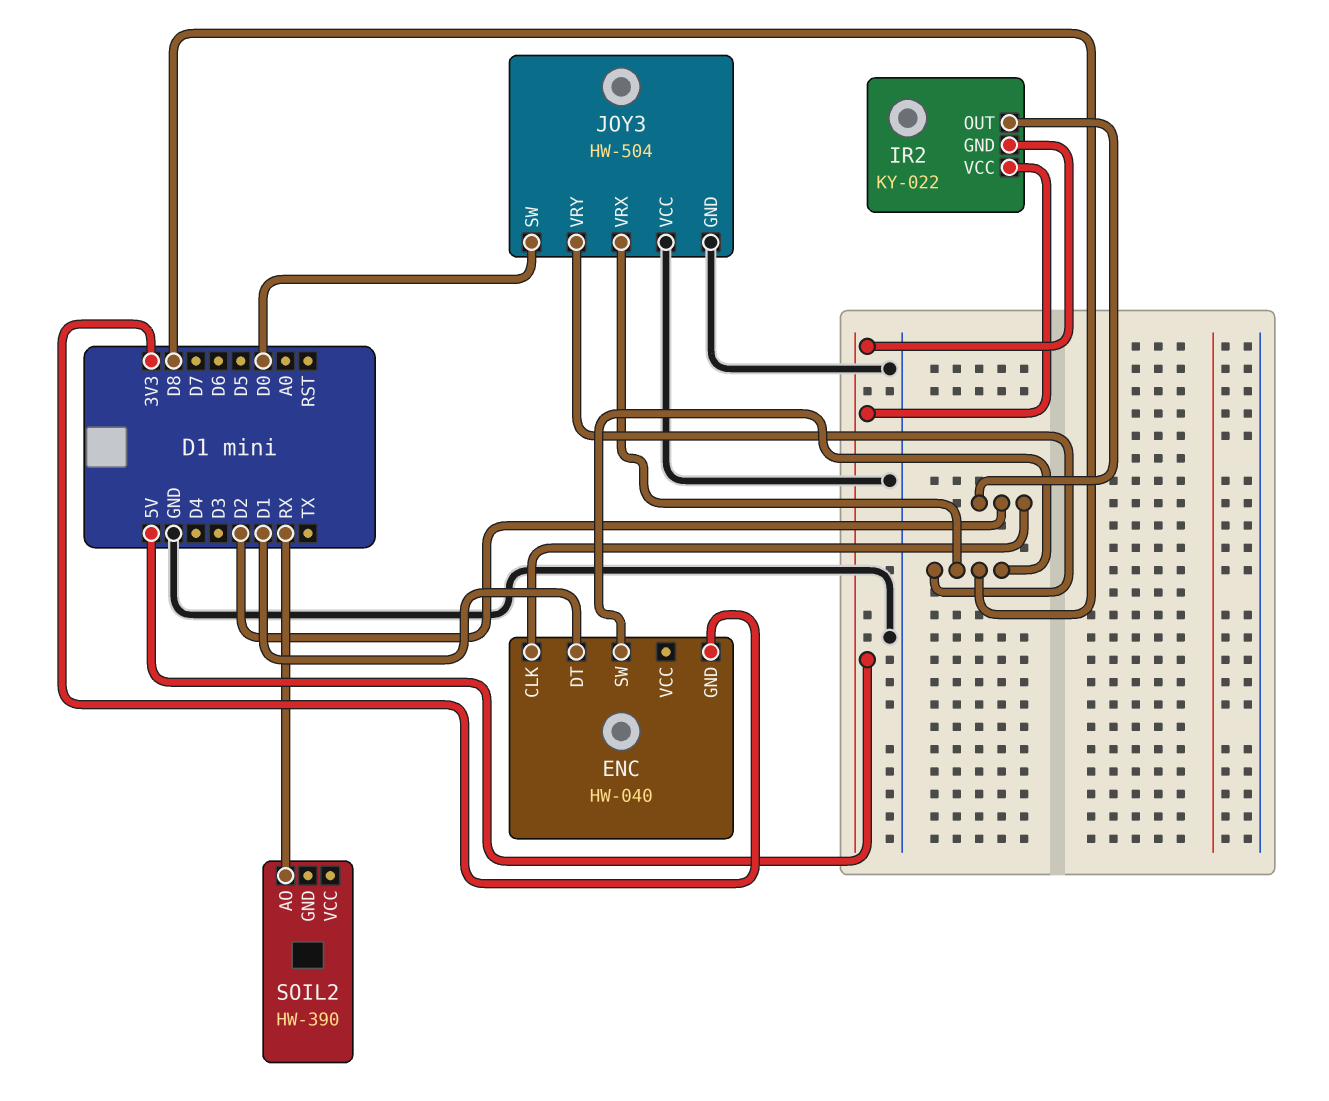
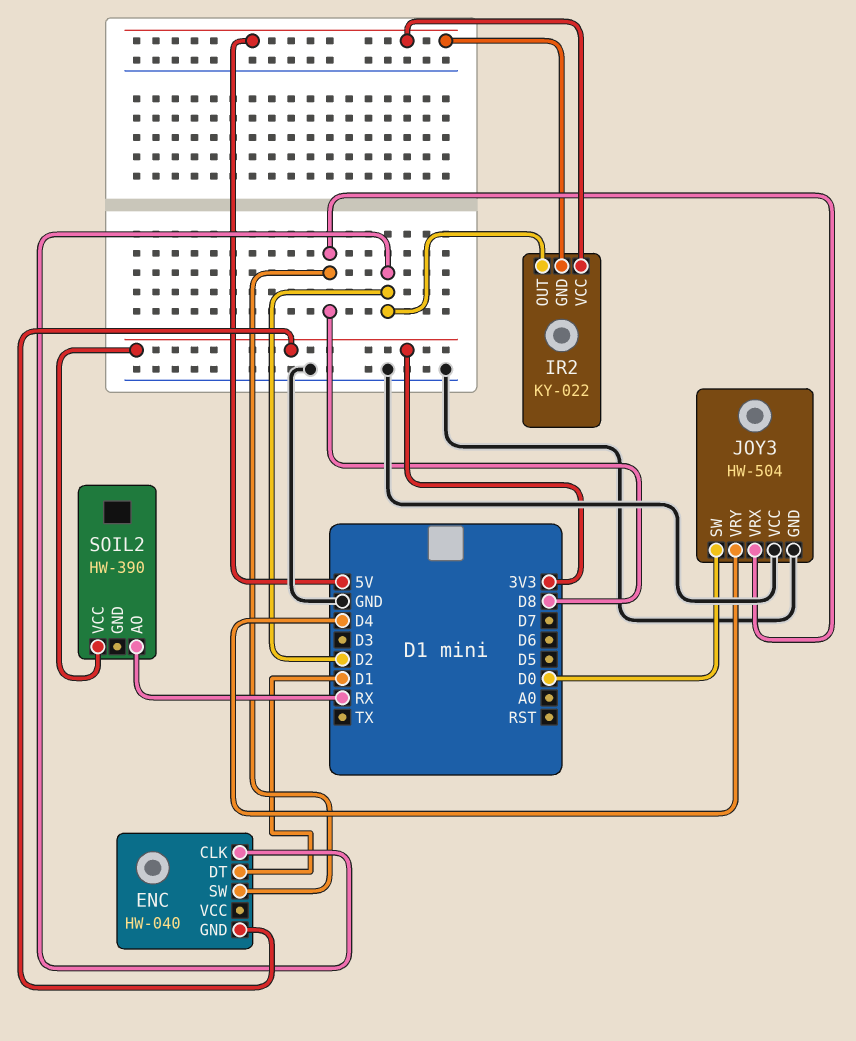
JOY3 pin VRY: D8 -> D4
SOIL2 pin VCC: none -> 3V3

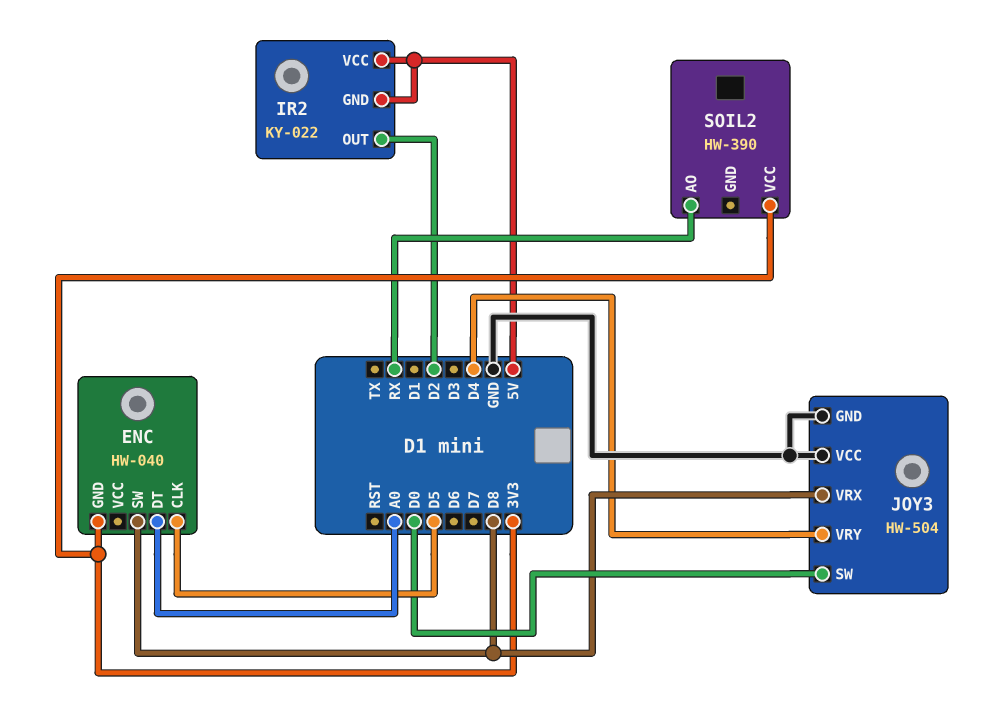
ENC pin CLK: D2 -> D5
ENC pin DT: D1 -> A0

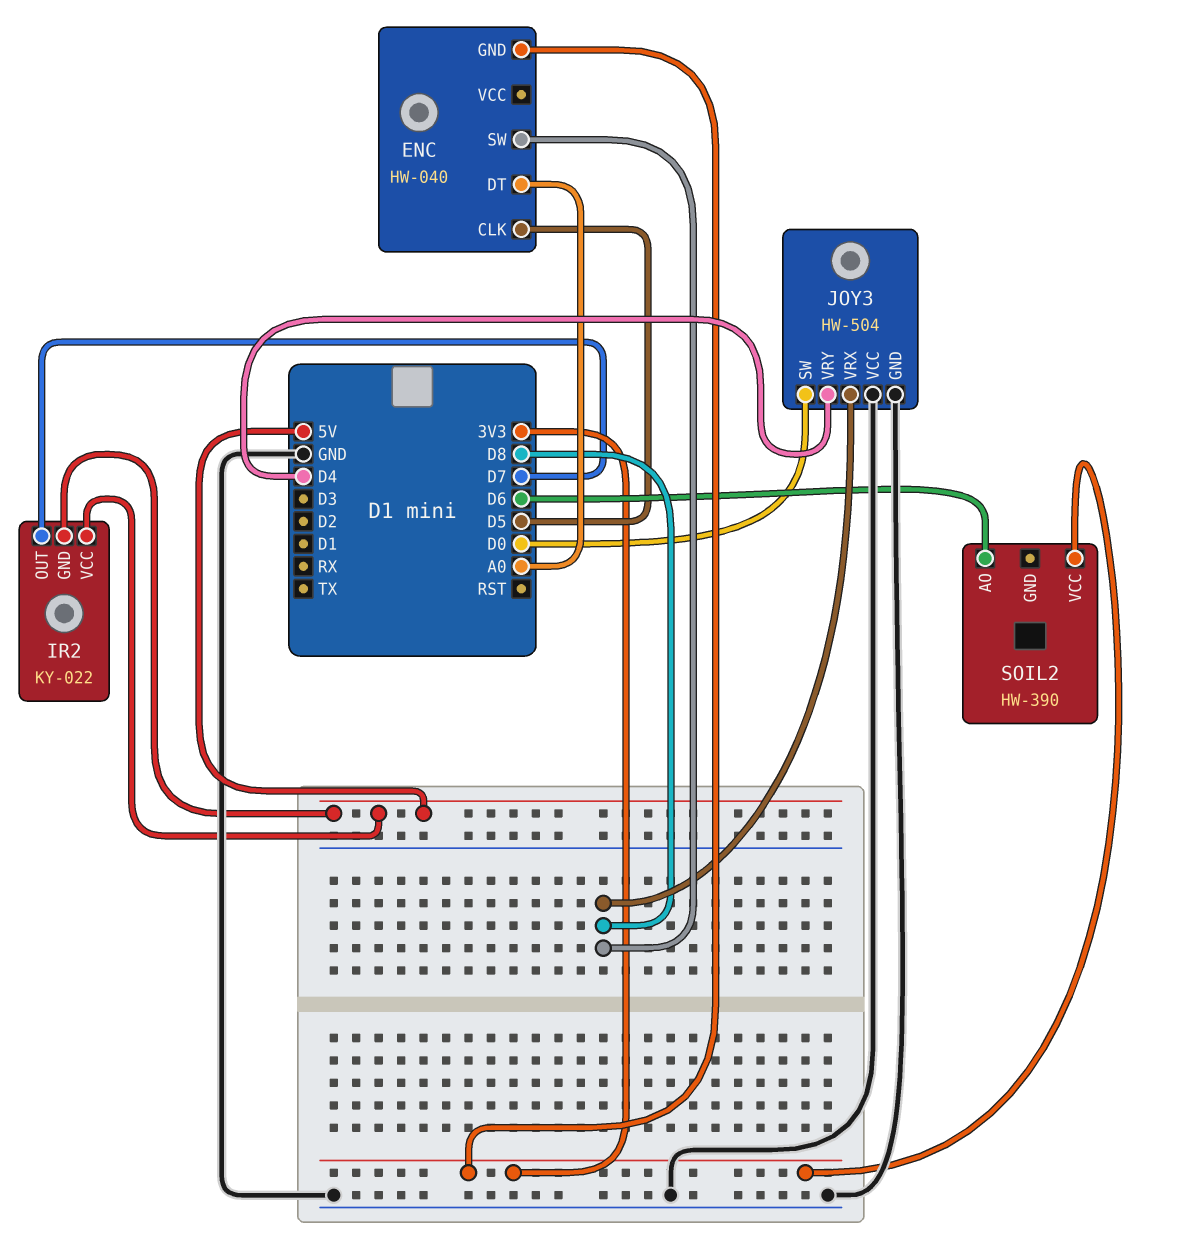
IR2 pin OUT: D2 -> D7
SOIL2 pin AO: RX -> D6

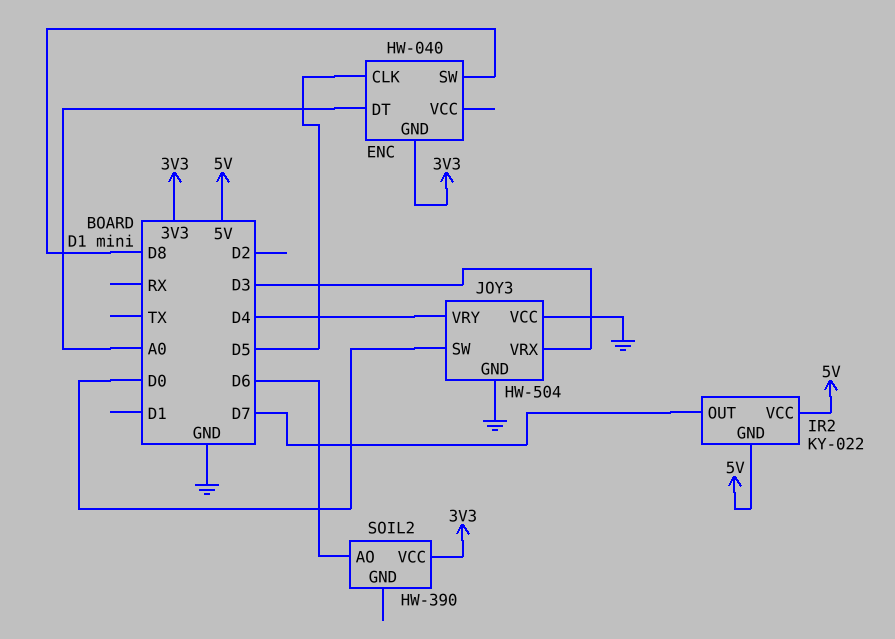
JOY3 pin VRX: D8 -> D3

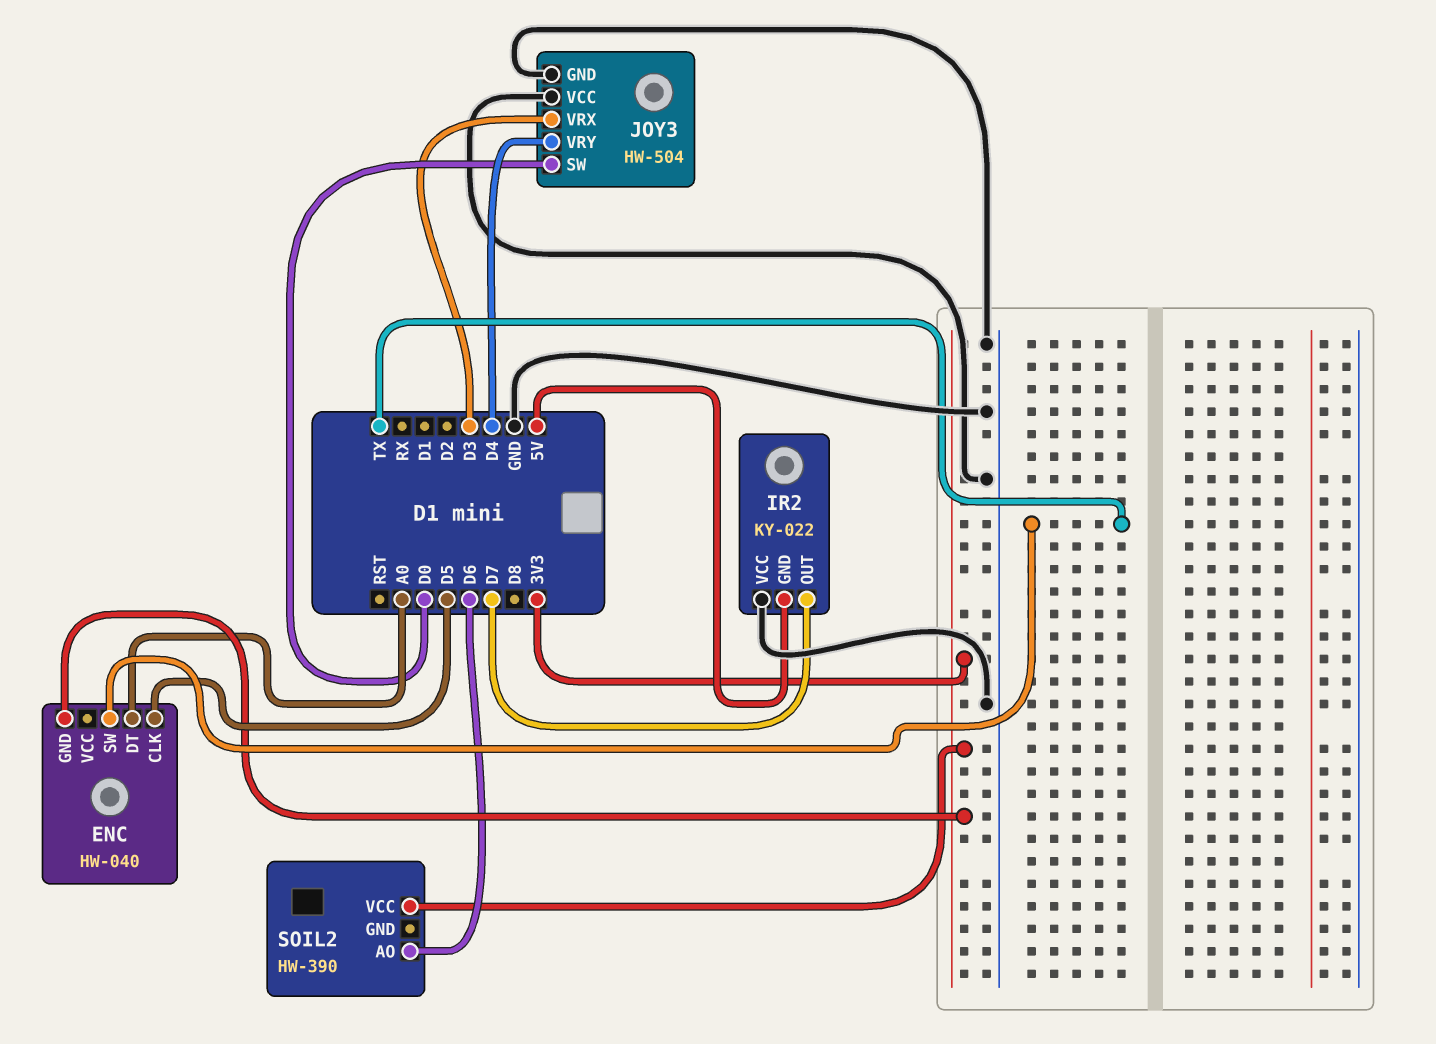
ENC pin SW: D8 -> TX
IR2 pin VCC: 5V -> GND

